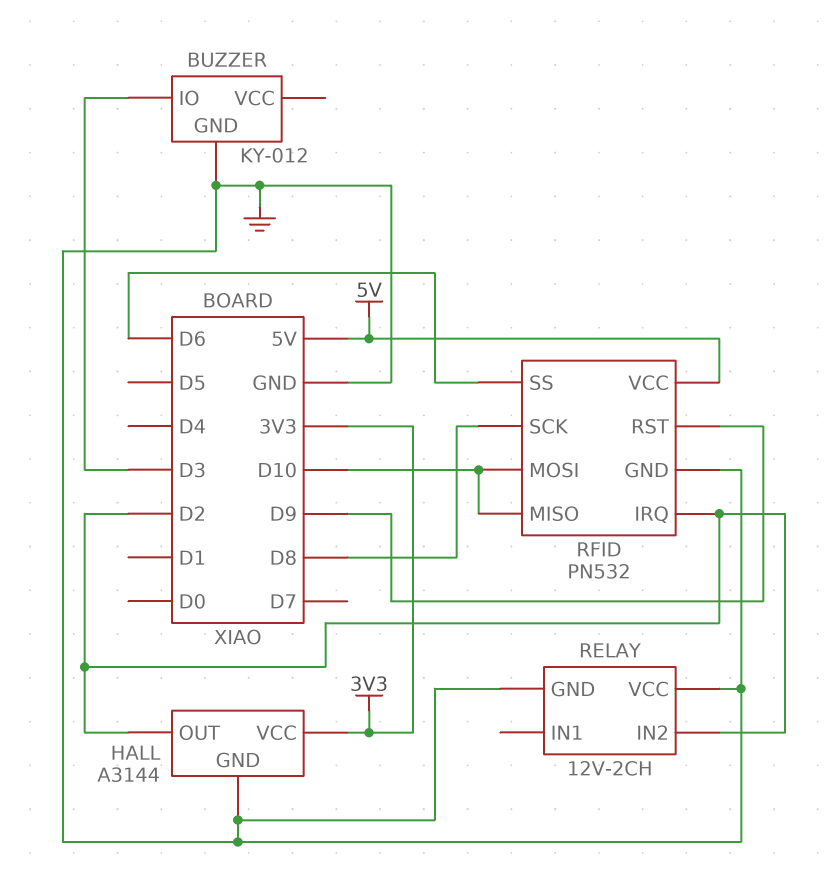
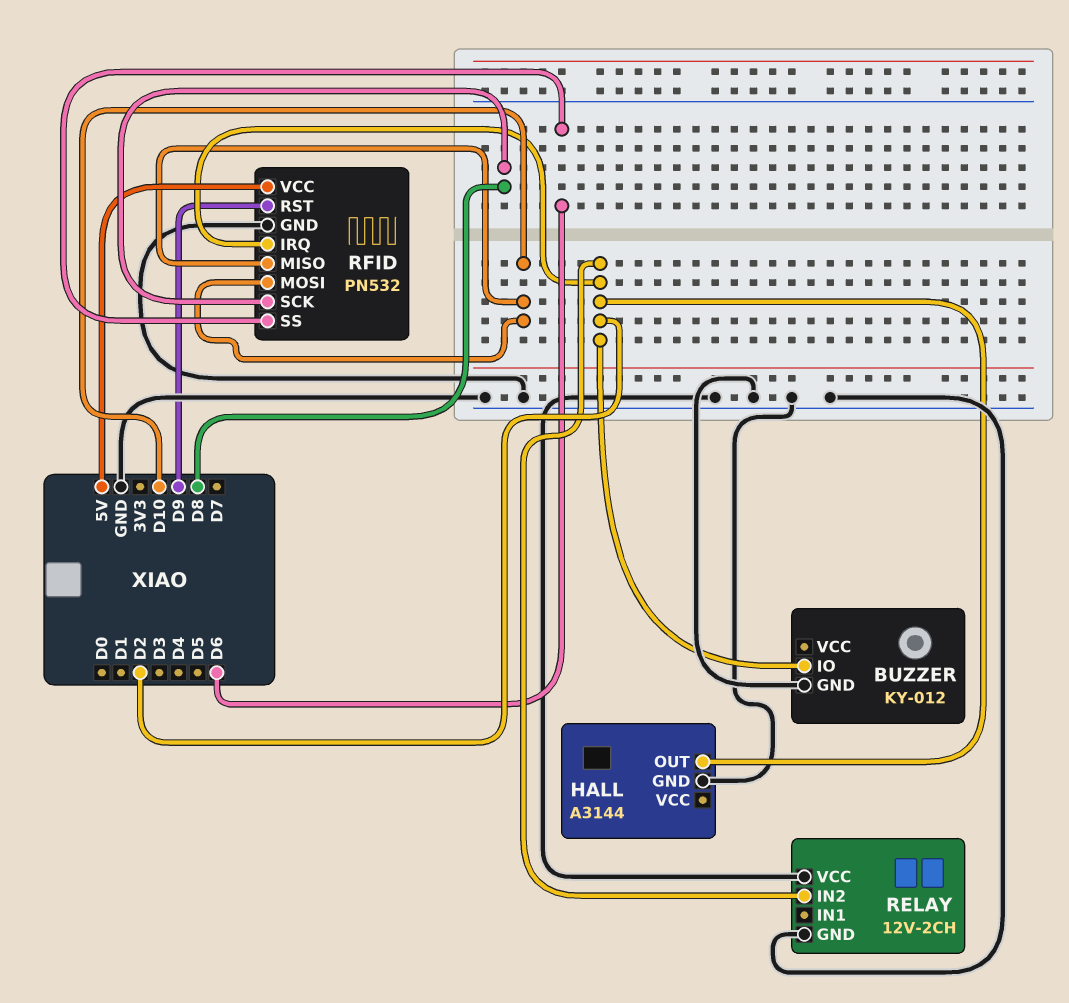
BUZZER pin IO: D3 -> D2
HALL pin VCC: 3V3 -> none

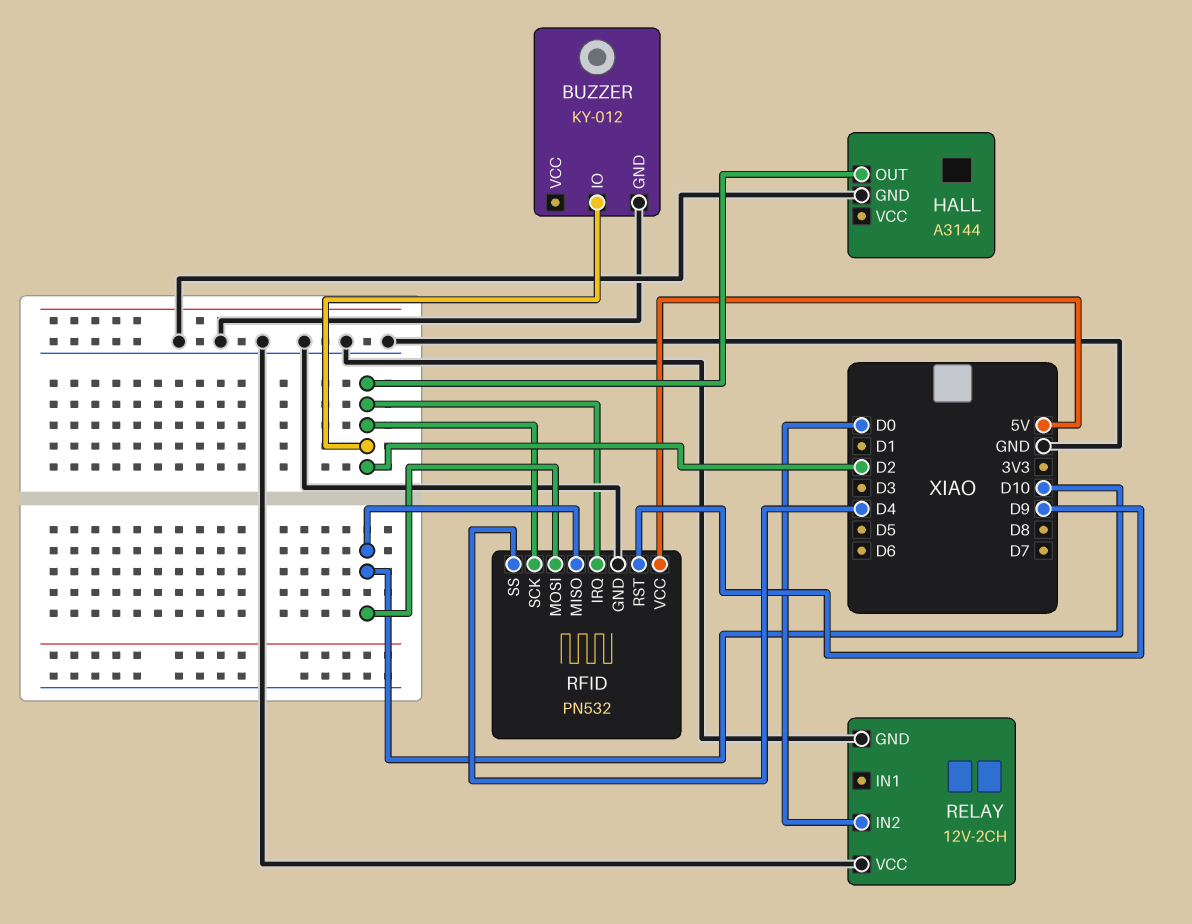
RELAY pin IN2: D2 -> D0
RFID pin SCK: D8 -> D2
RFID pin SS: D6 -> D4

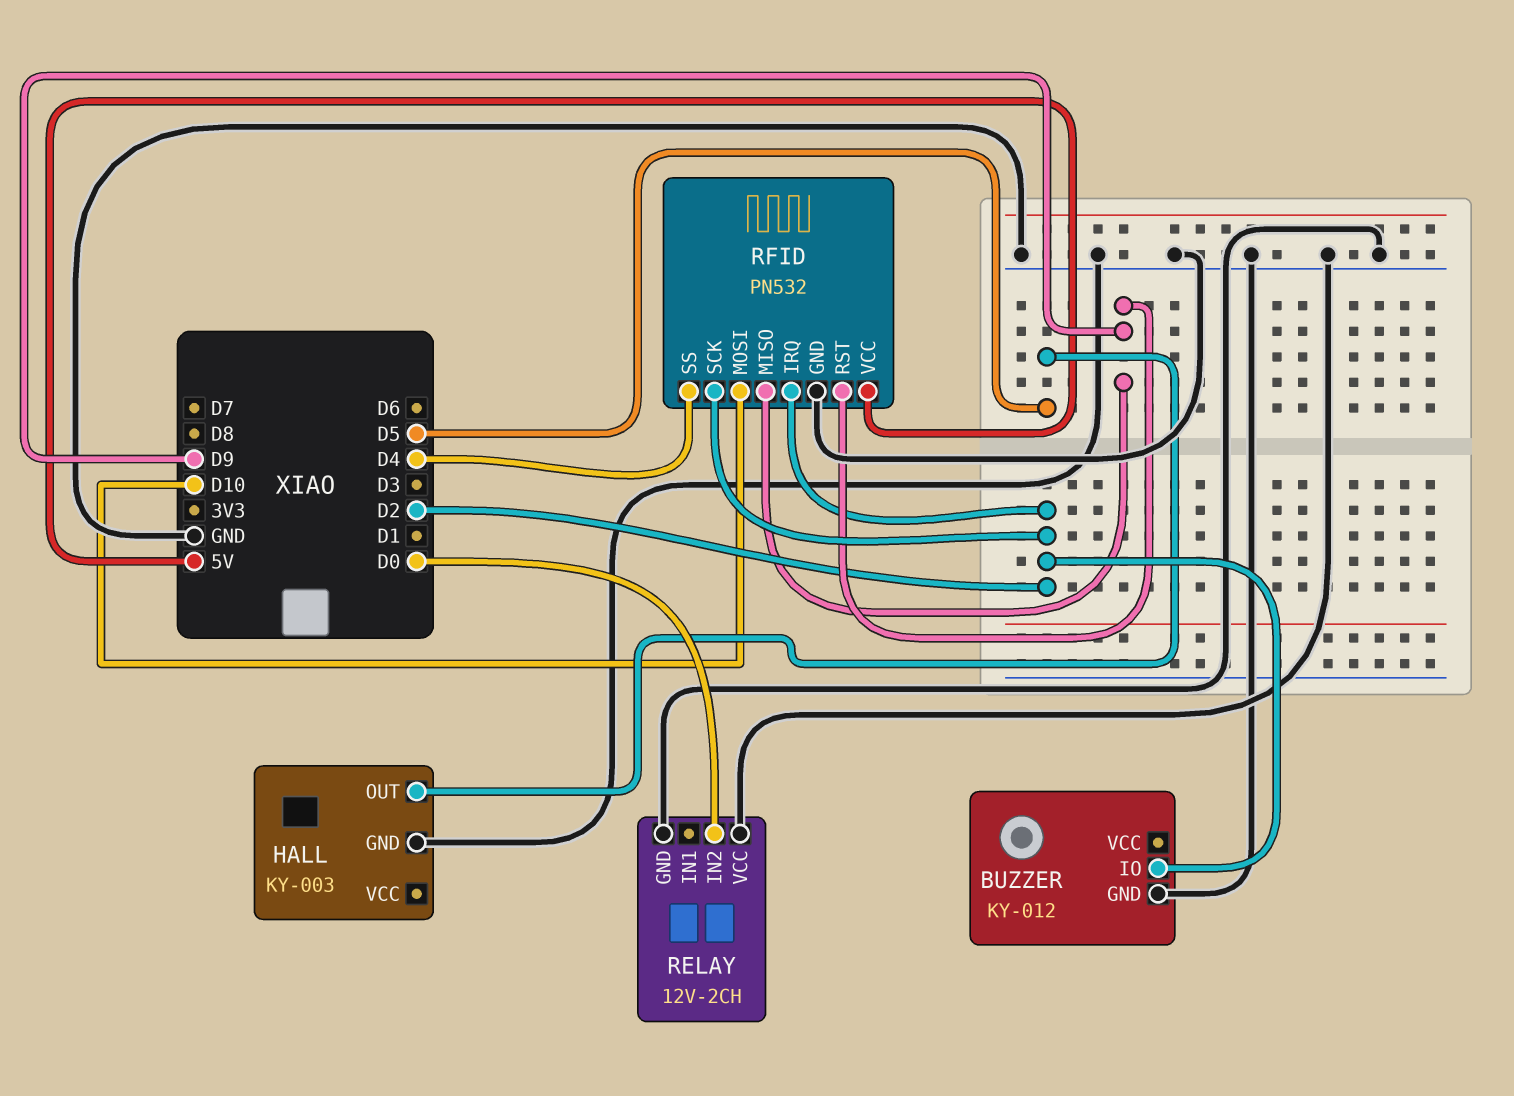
HALL: A3144 -> KY-003
HALL pin OUT: D2 -> D5
RFID pin MISO: D10 -> D9

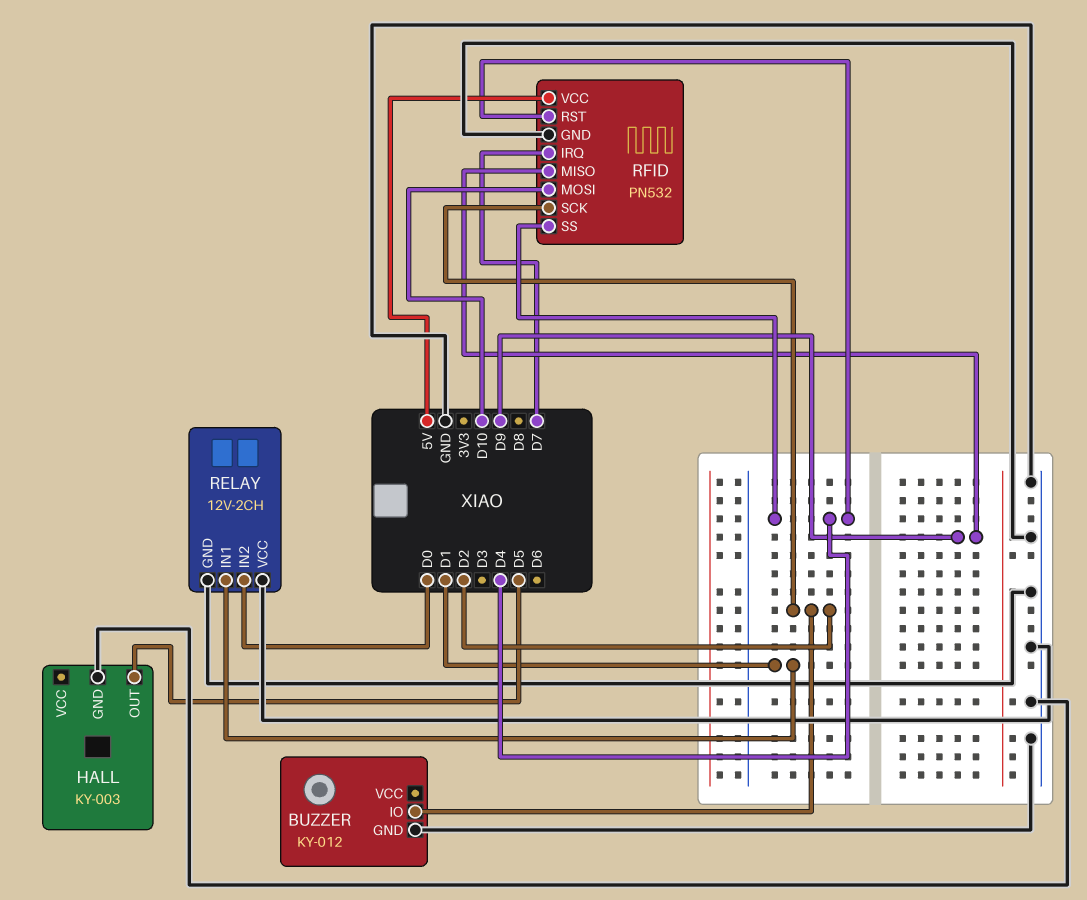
RELAY pin IN1: none -> D1
RFID pin IRQ: D2 -> D7
RFID pin RST: D9 -> D4

